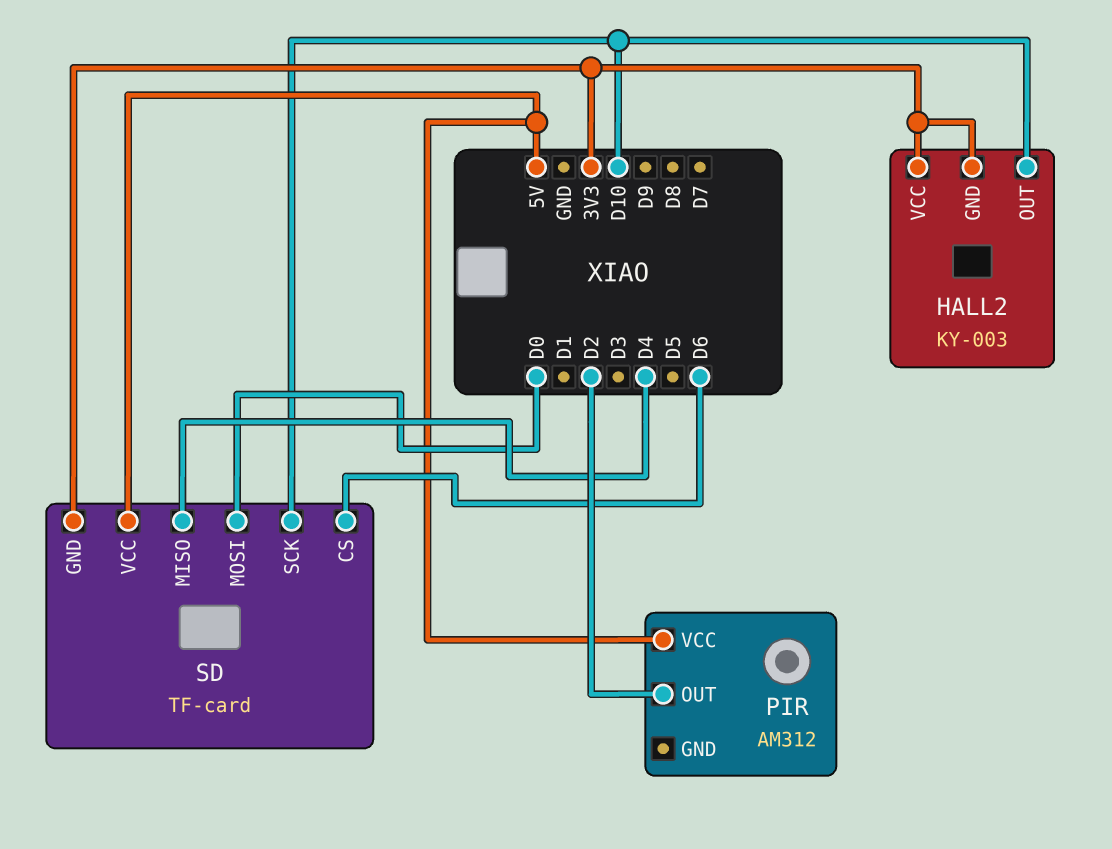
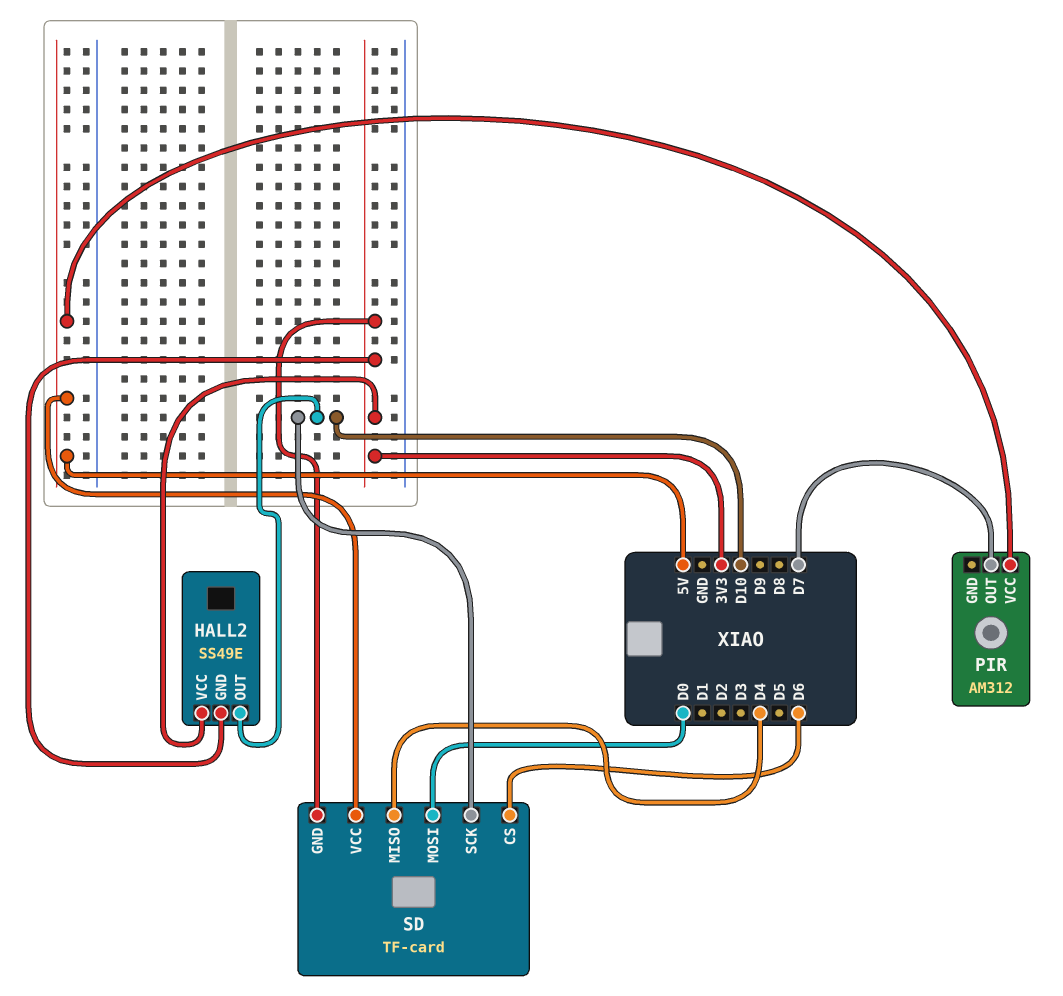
HALL2: KY-003 -> SS49E
PIR pin OUT: D2 -> D7

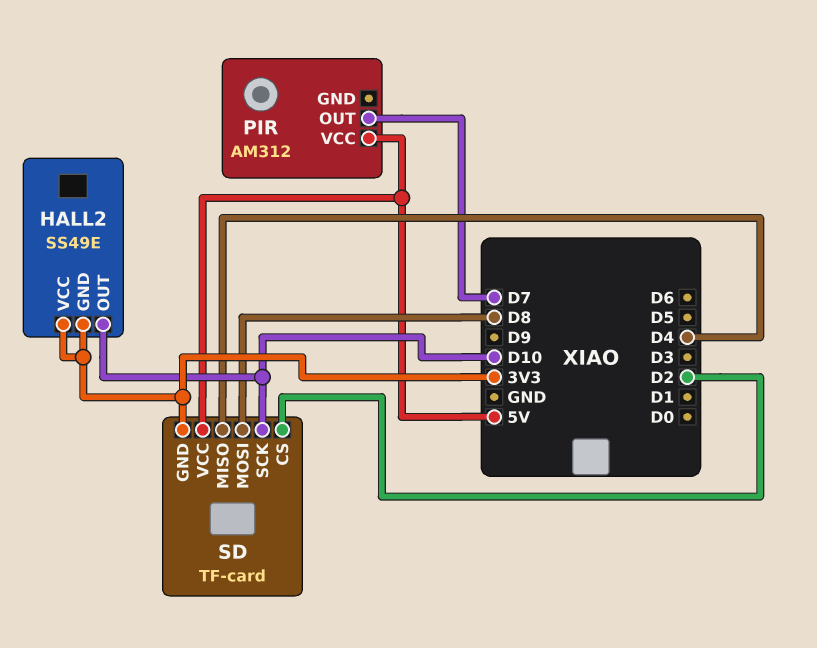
SD pin CS: D6 -> D2
SD pin MOSI: D0 -> D8

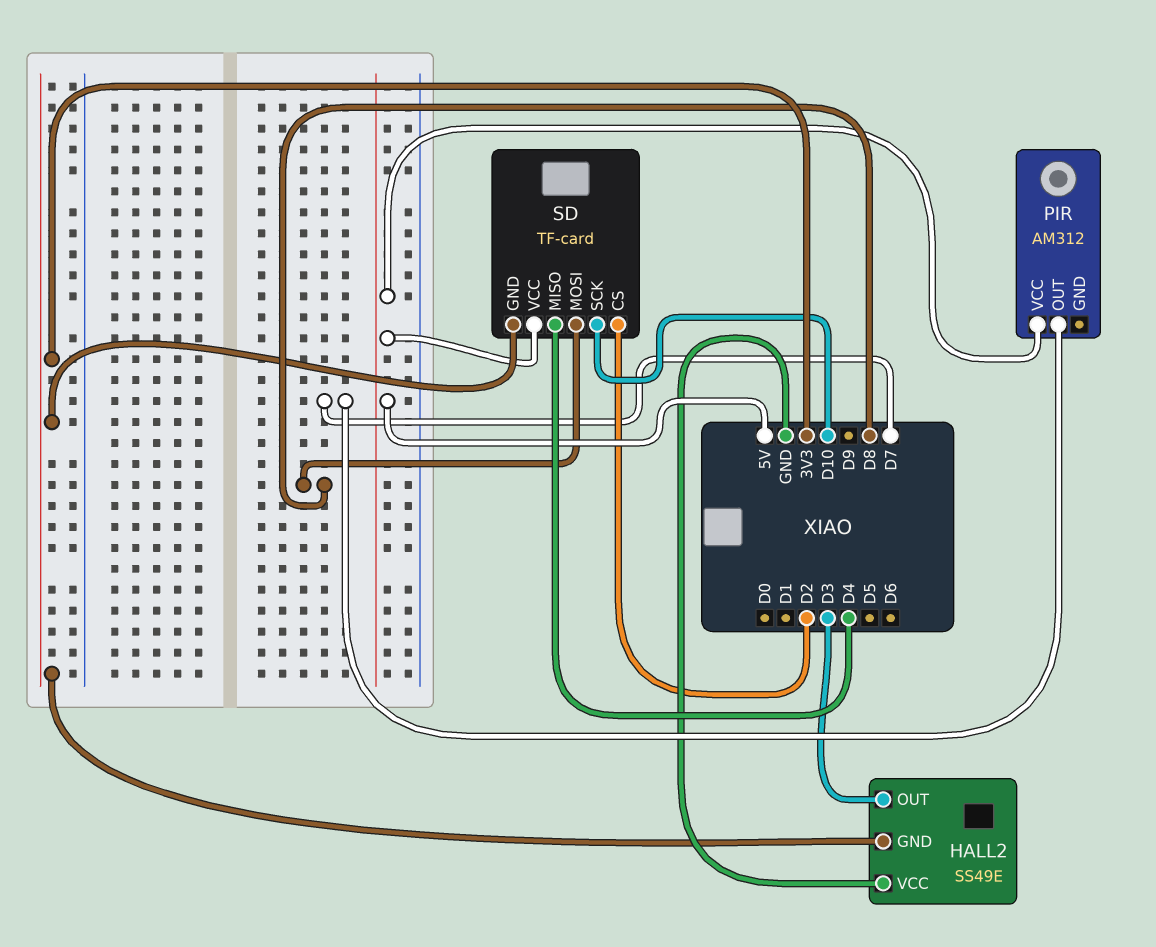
HALL2 pin OUT: D10 -> D3
HALL2 pin VCC: 3V3 -> GND

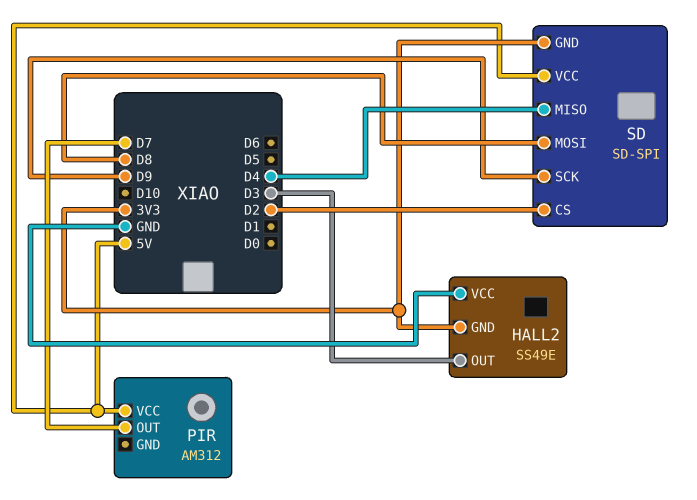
SD: TF-card -> SD-SPI
SD pin SCK: D10 -> D9

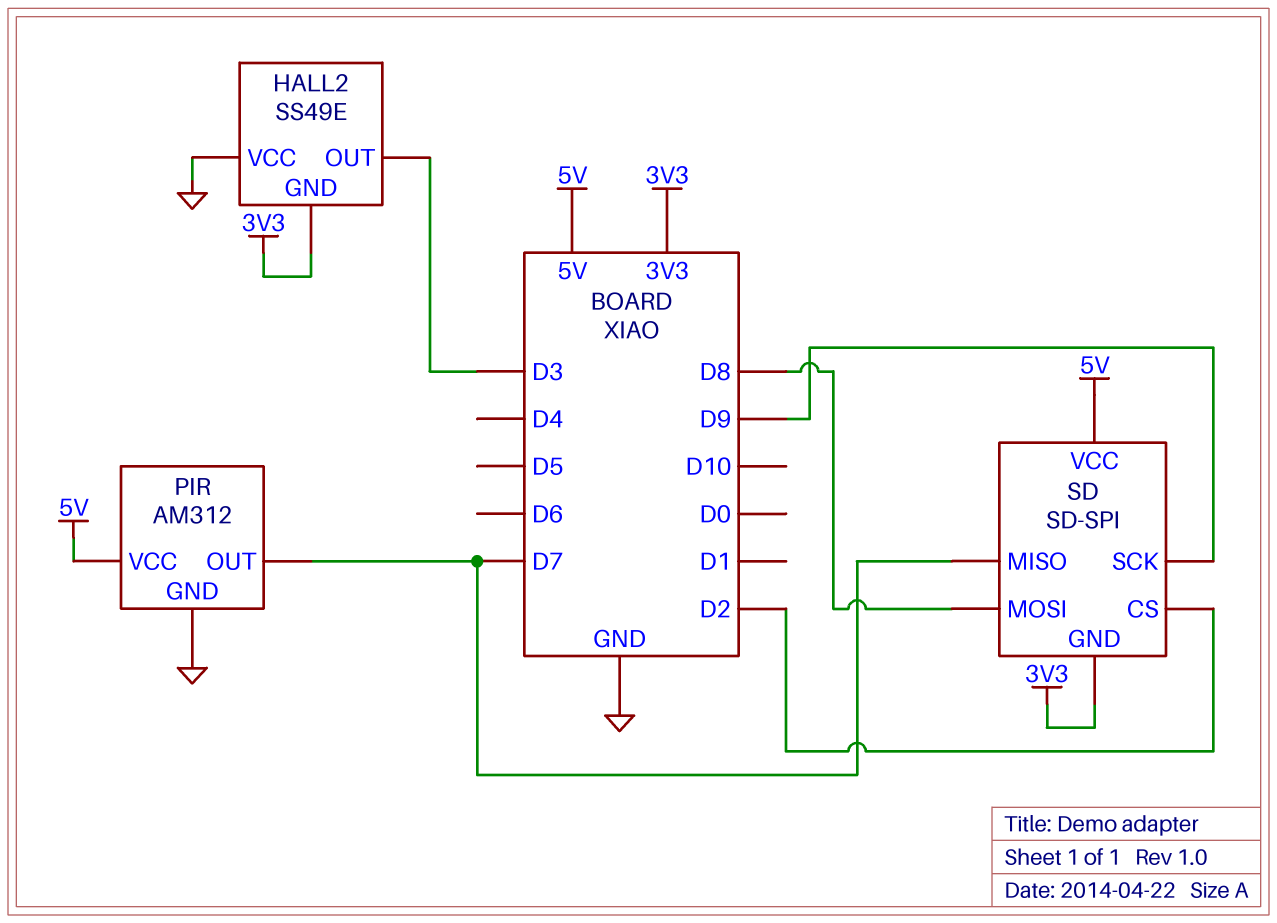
PIR pin GND: none -> GND
SD pin MISO: D4 -> D7

